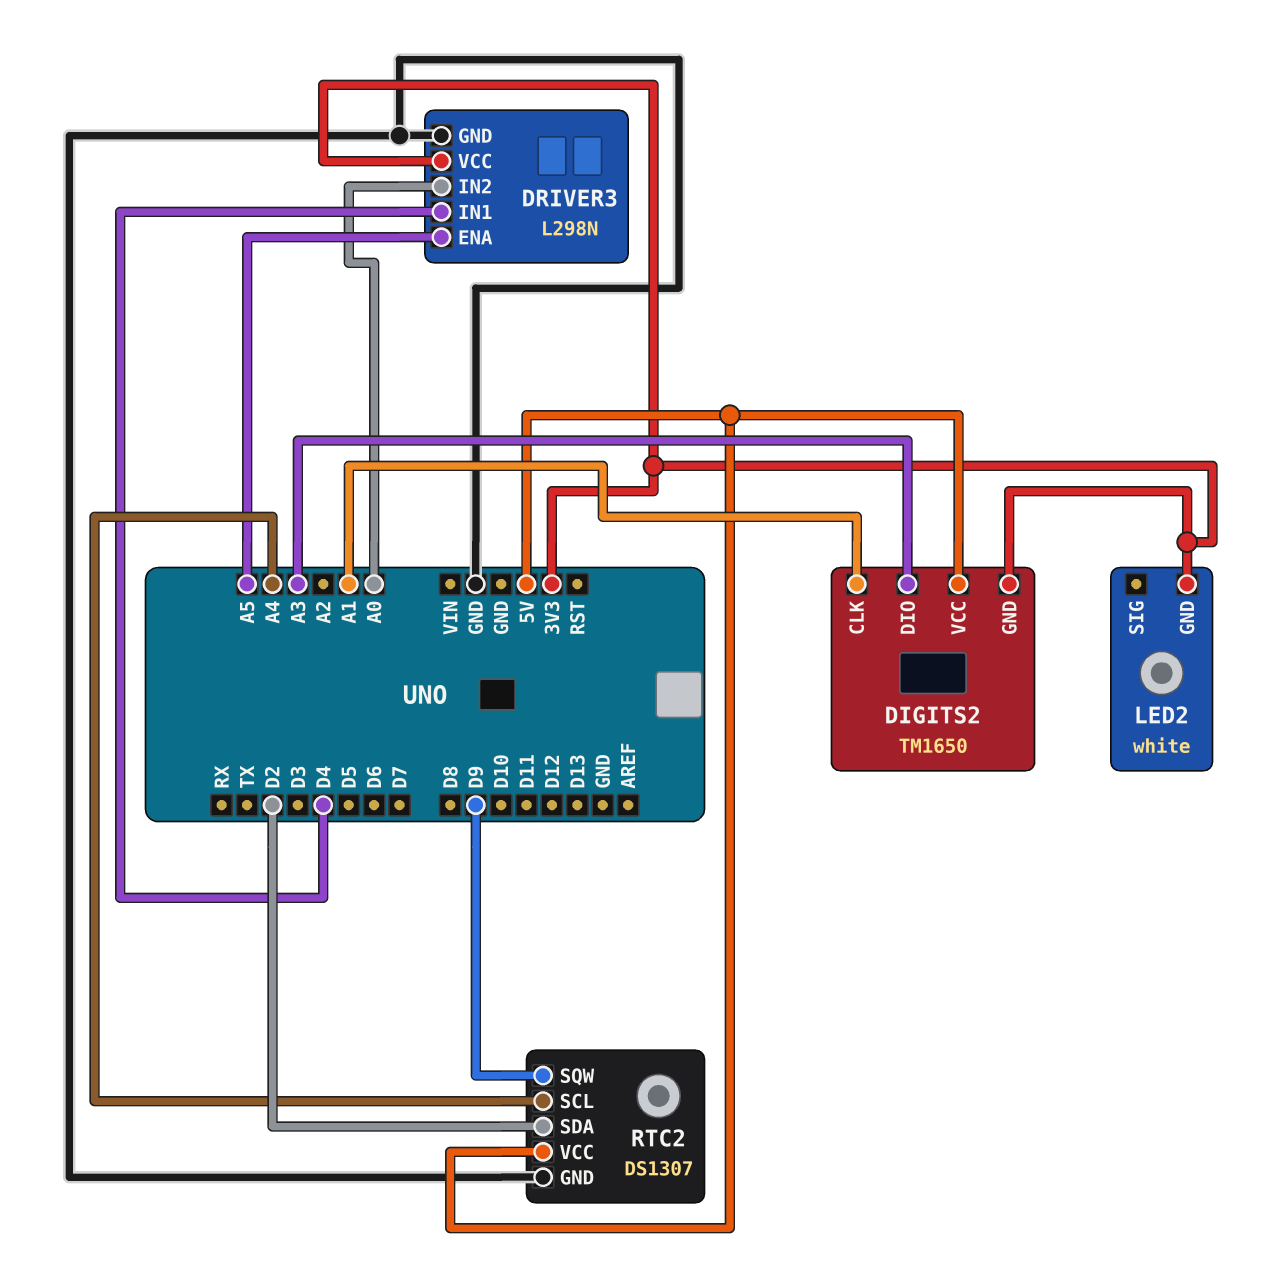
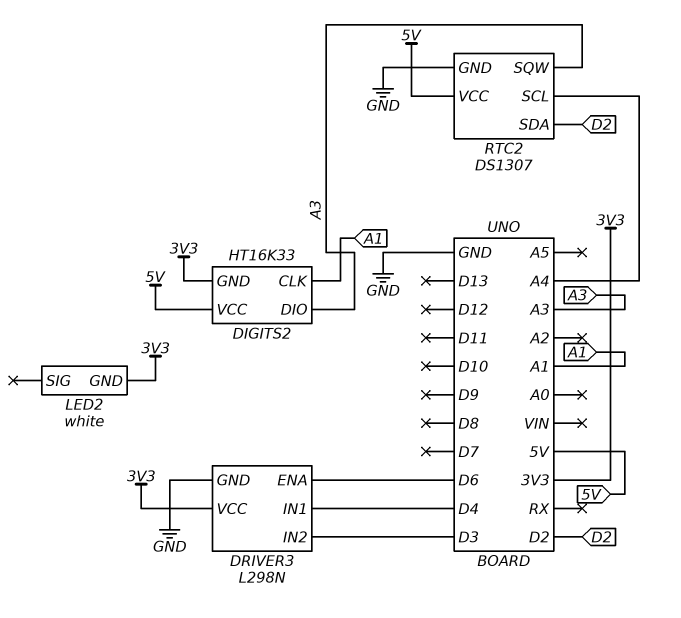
DIGITS2: TM1650 -> HT16K33
DRIVER3 pin ENA: A5 -> D6
DRIVER3 pin IN2: A0 -> D3
RTC2 pin SQW: D9 -> A3

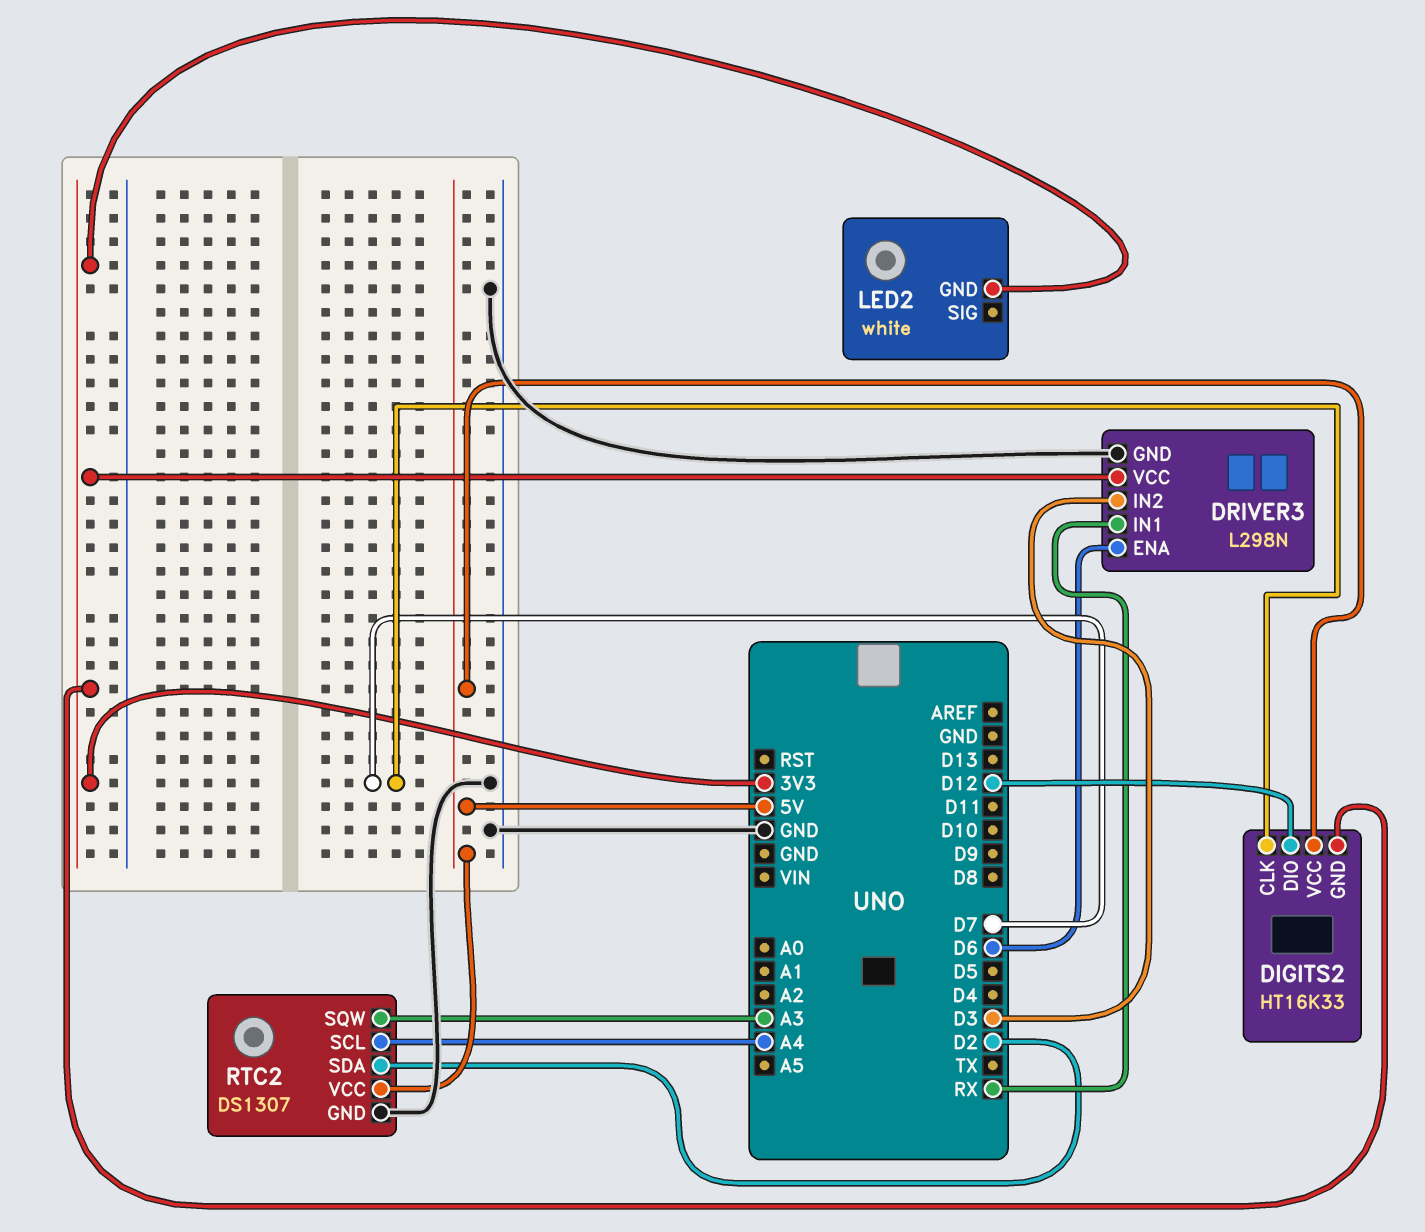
DIGITS2 pin CLK: A1 -> D7
DIGITS2 pin DIO: A3 -> D12
DRIVER3 pin IN1: D4 -> RX

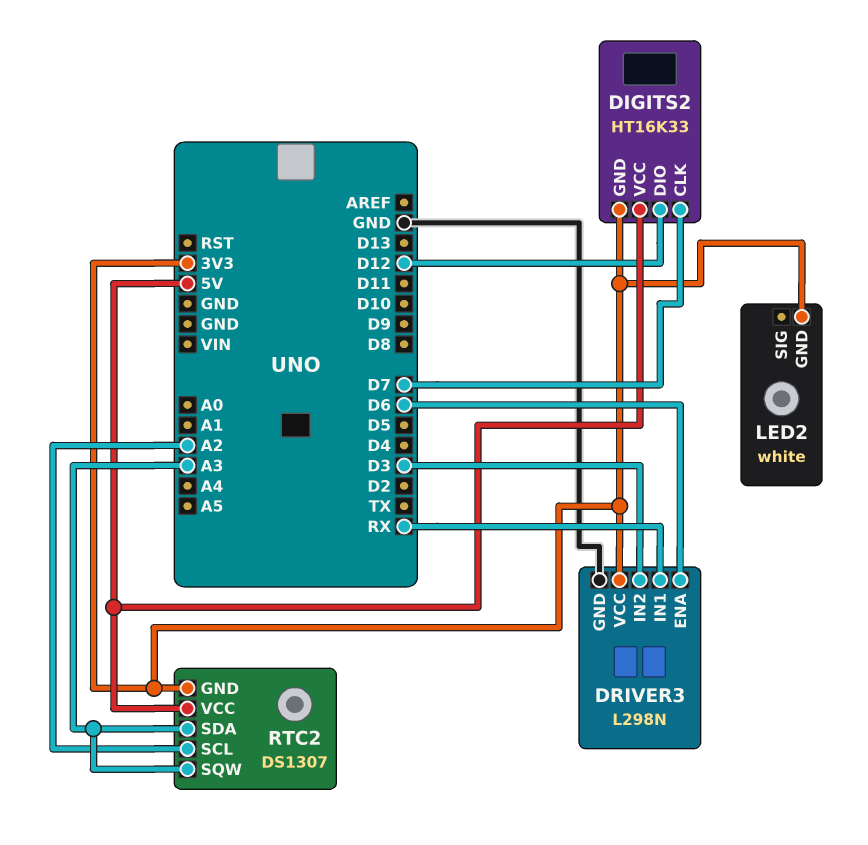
RTC2 pin GND: GND -> 3V3
RTC2 pin SCL: A4 -> A2
RTC2 pin SDA: D2 -> A3

